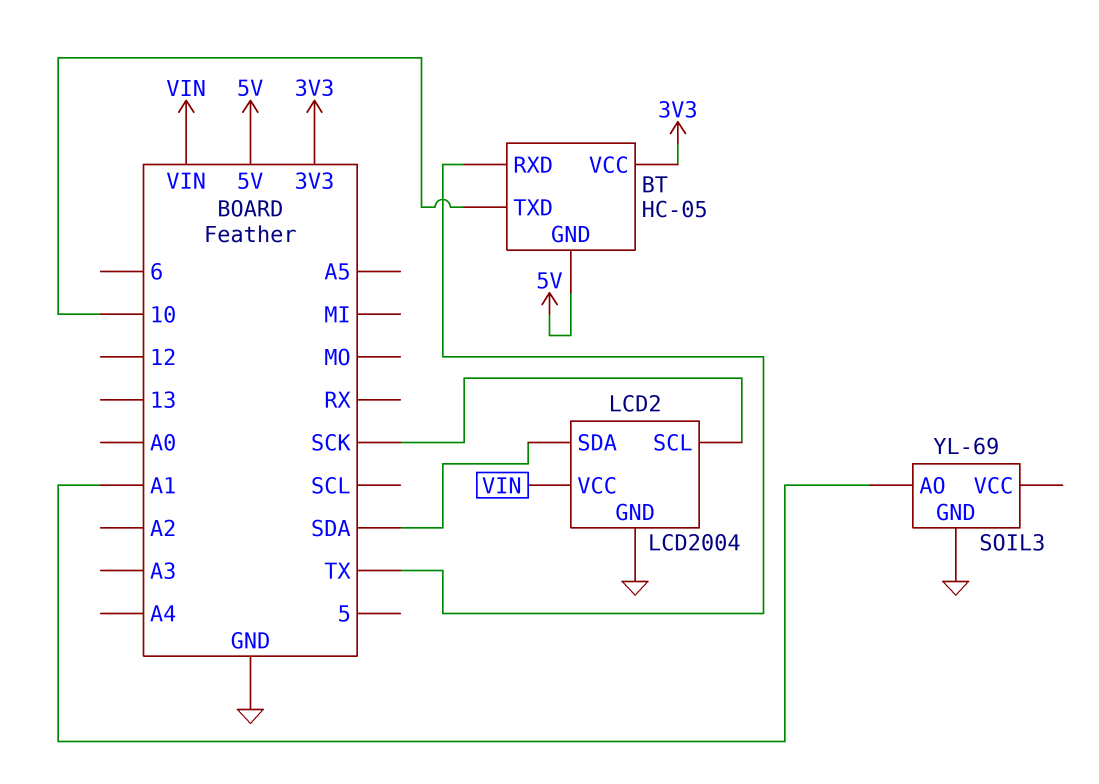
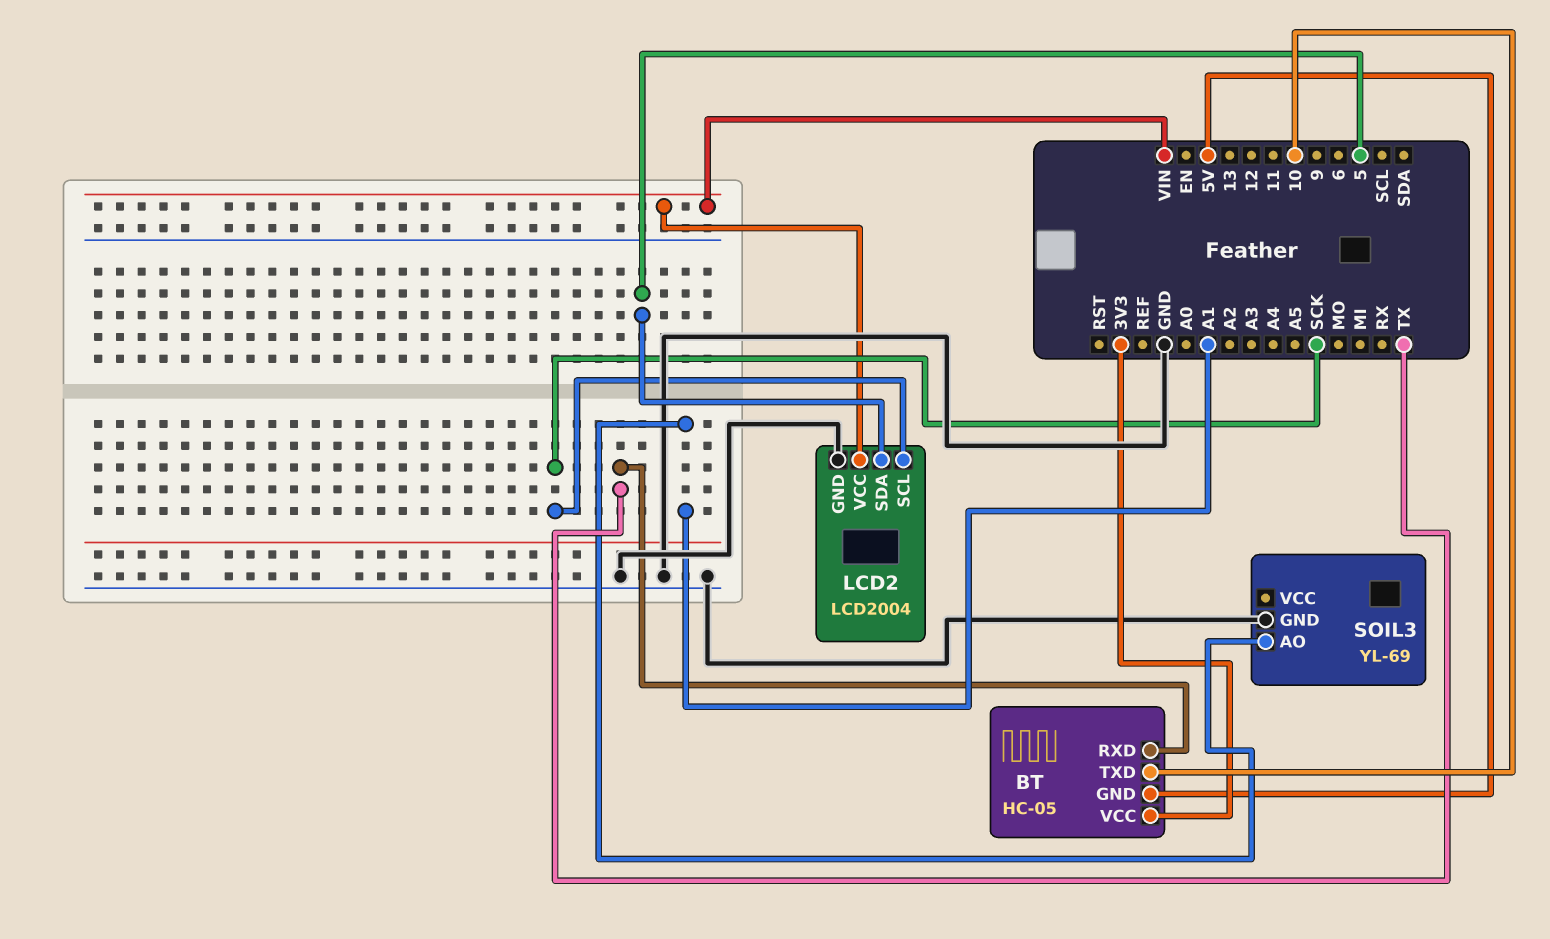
LCD2 pin SDA: SDA -> 5

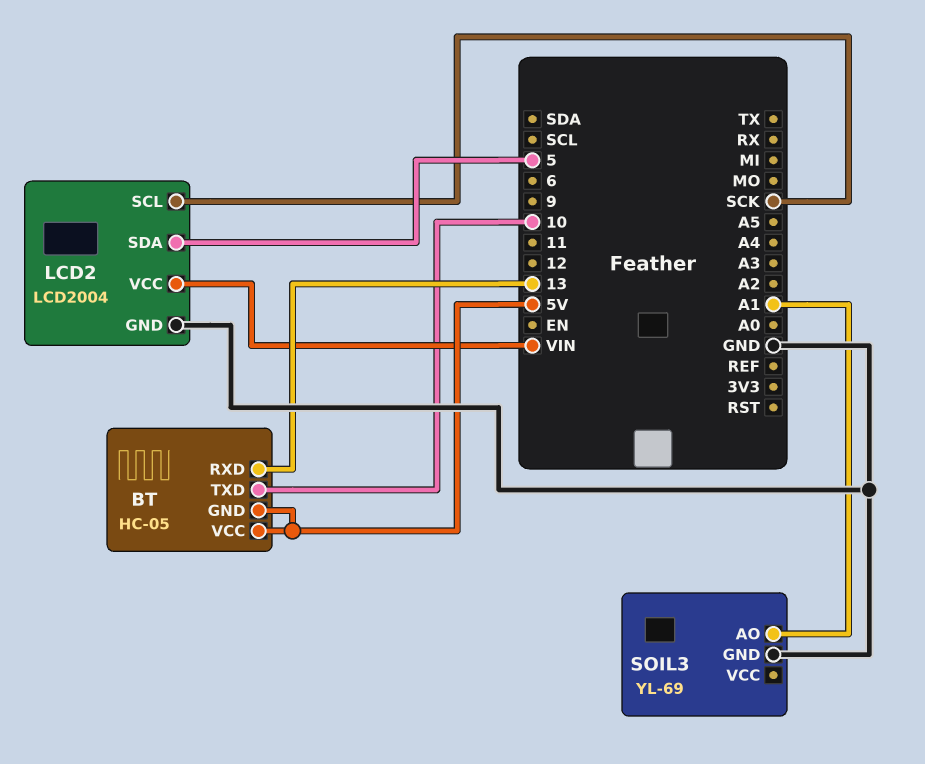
BT pin RXD: TX -> 13
BT pin VCC: 3V3 -> 5V

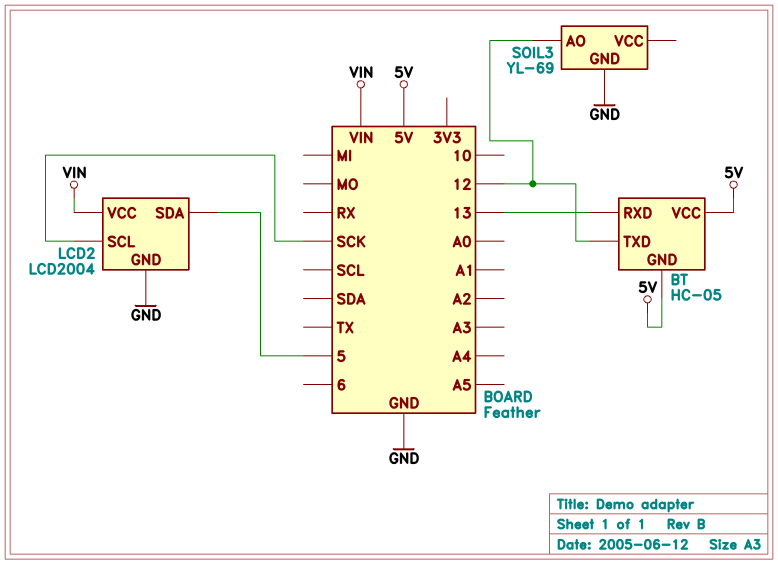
BT pin TXD: 10 -> 12
SOIL3 pin AO: A1 -> 12

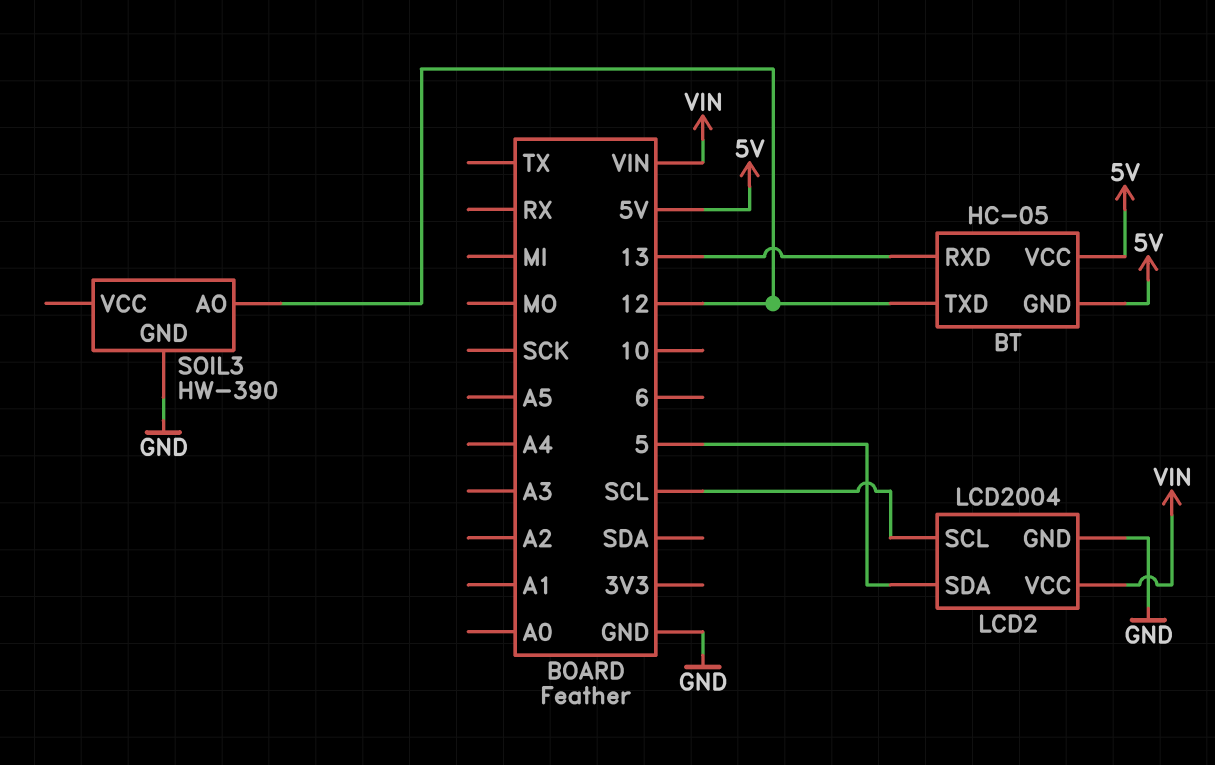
LCD2 pin SCL: SCK -> SCL
SOIL3: YL-69 -> HW-390

